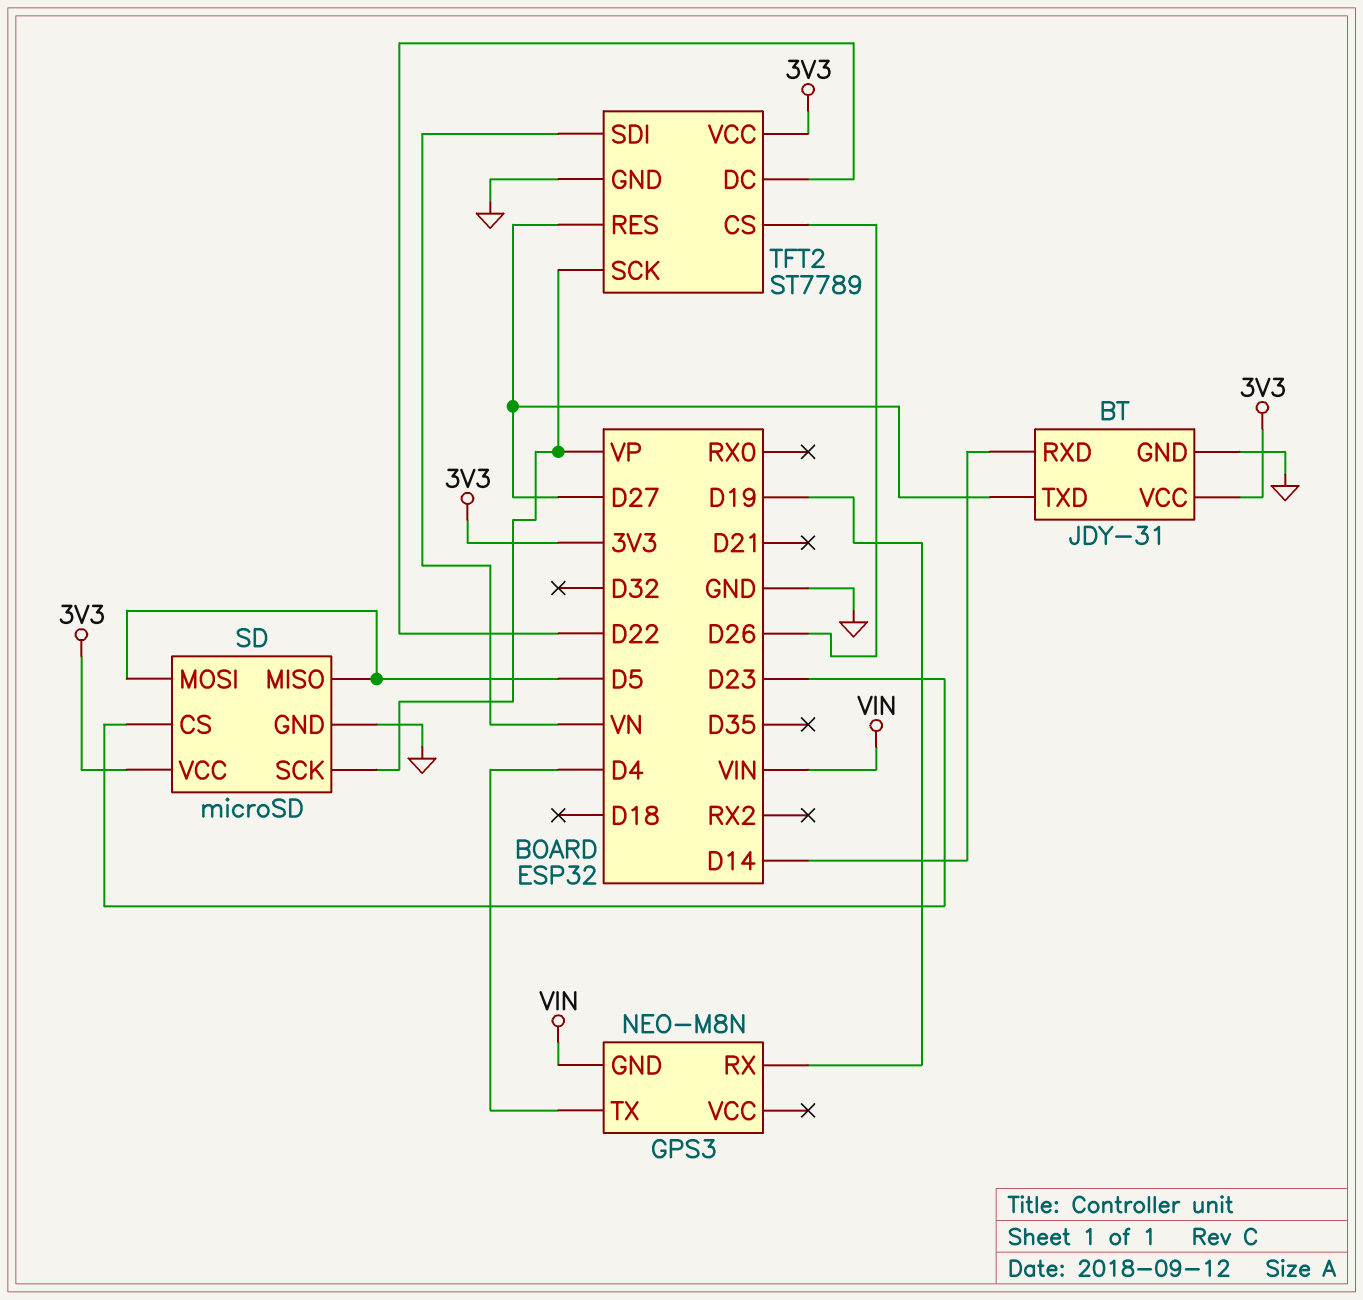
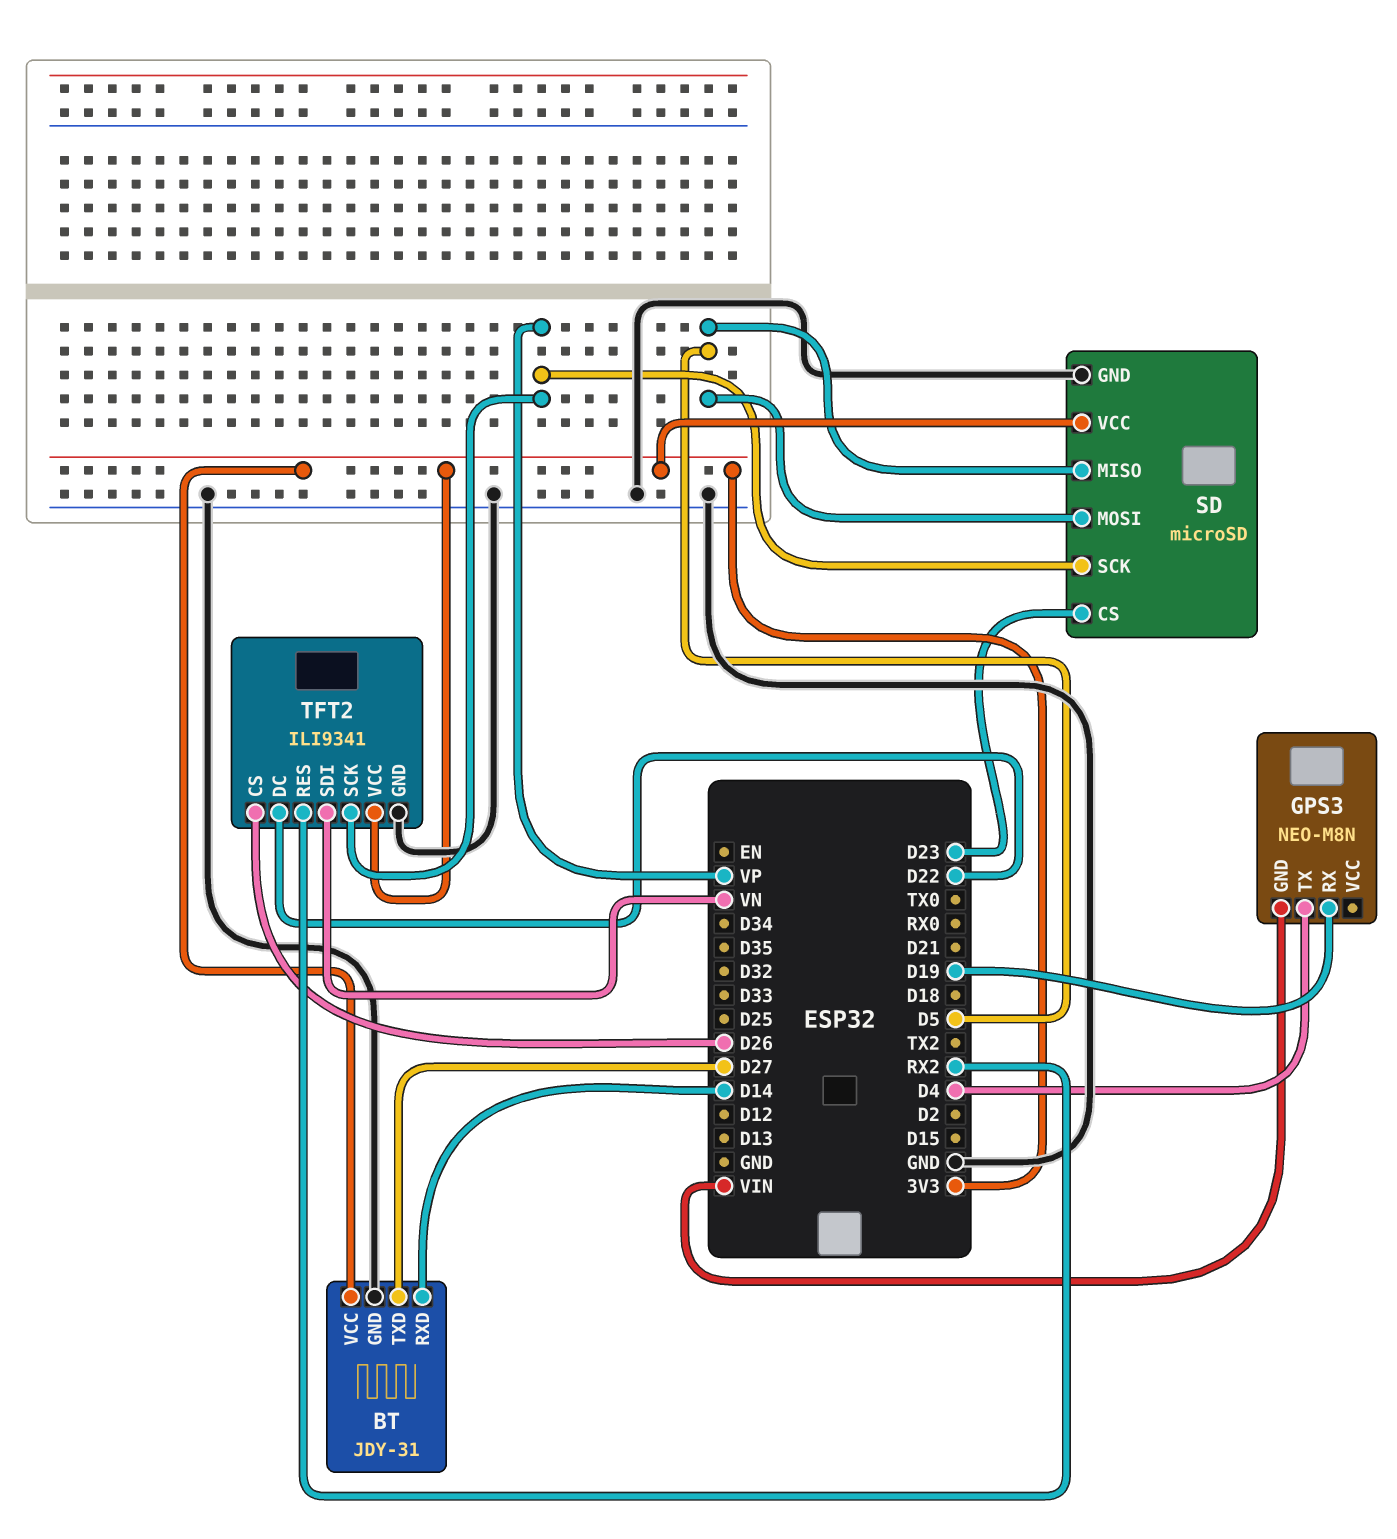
TFT2: ST7789 -> ILI9341
TFT2 pin RES: D27 -> RX2

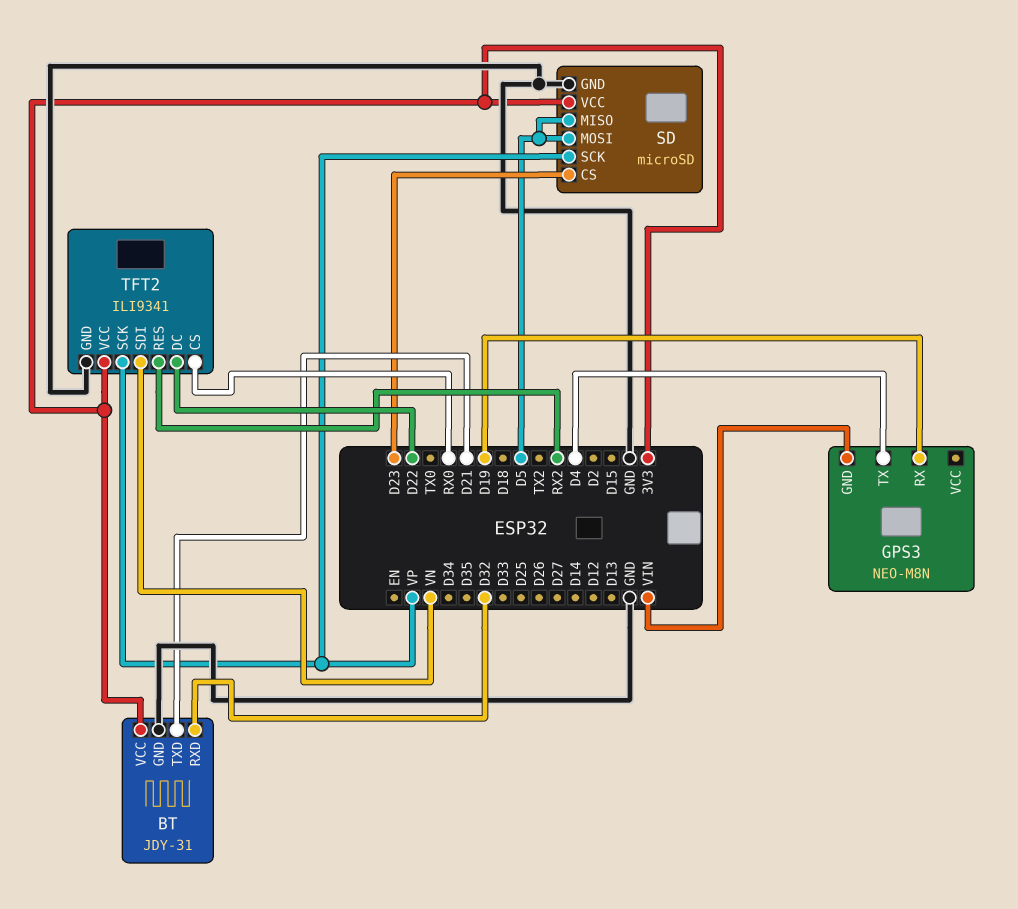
BT pin RXD: D14 -> D32
BT pin TXD: D27 -> D21
TFT2 pin CS: D26 -> RX0

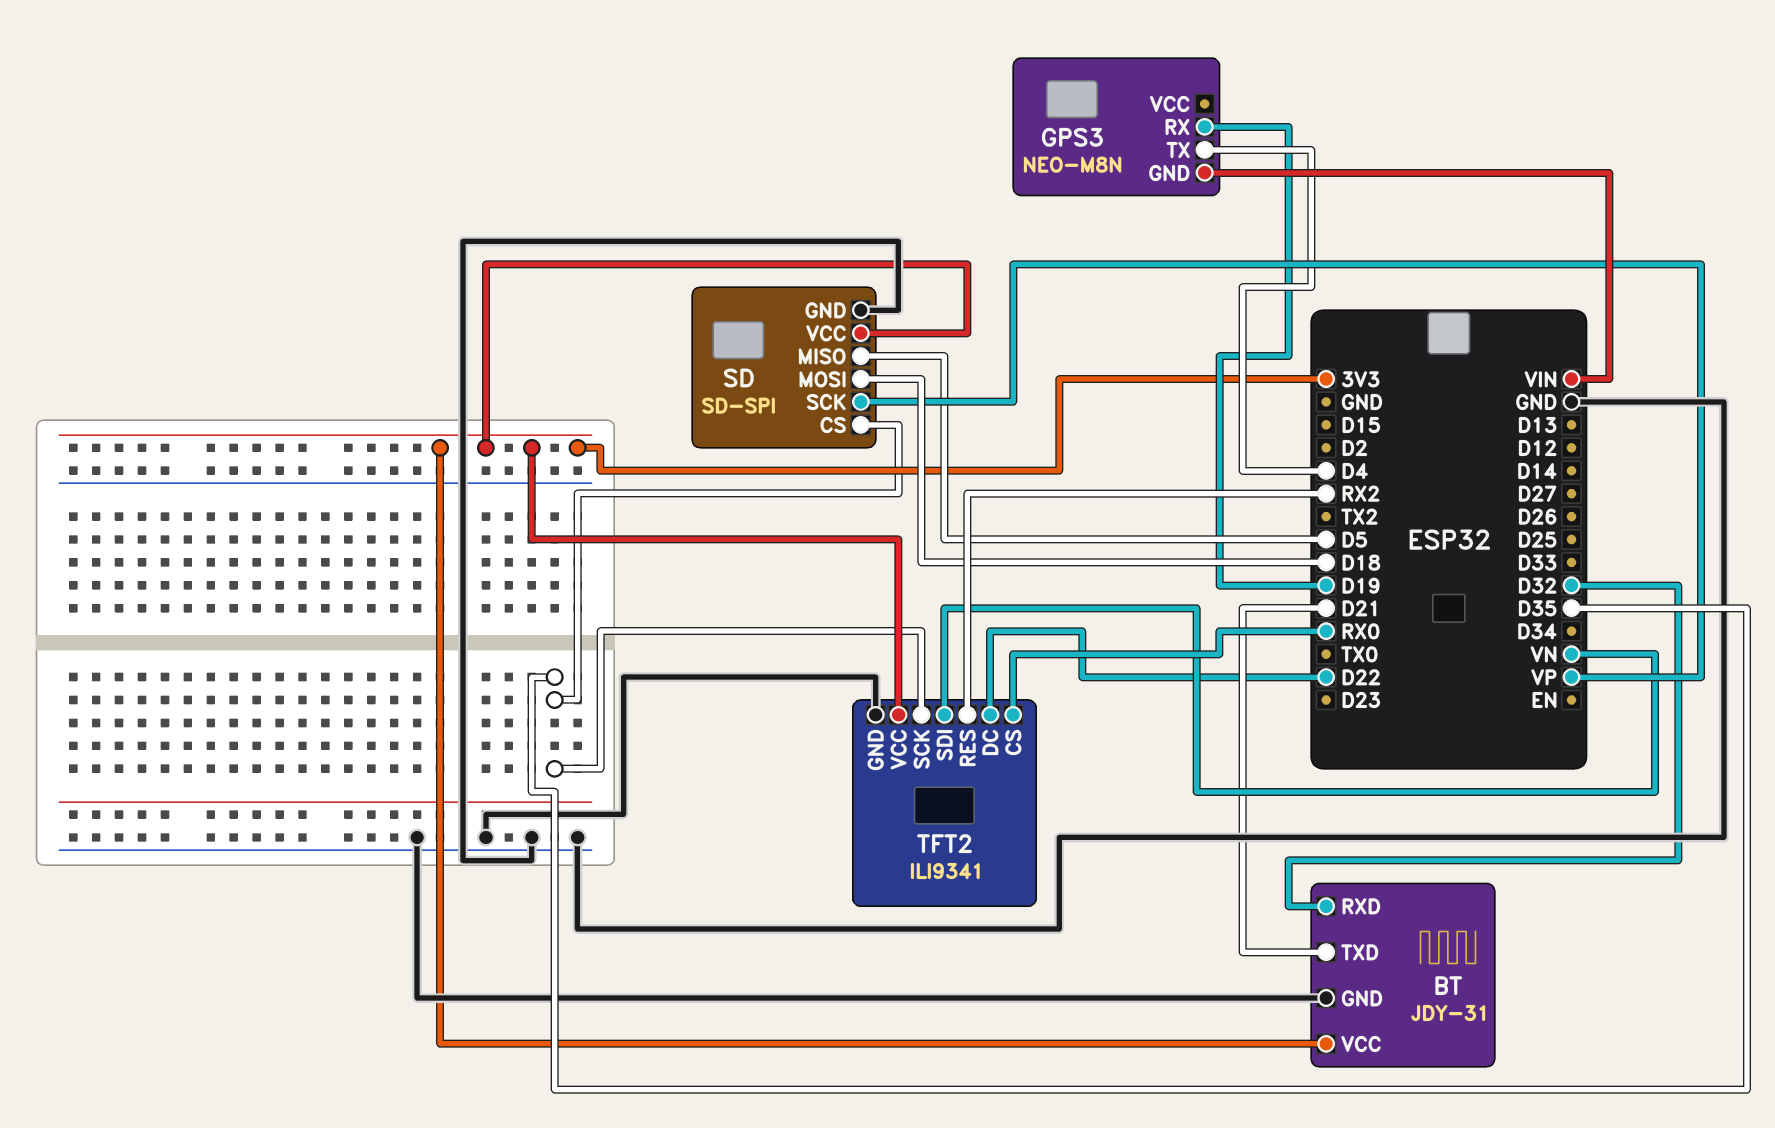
SD: microSD -> SD-SPI
SD pin CS: D23 -> D35
SD pin MOSI: D5 -> D18
TFT2 pin SCK: VP -> D35

